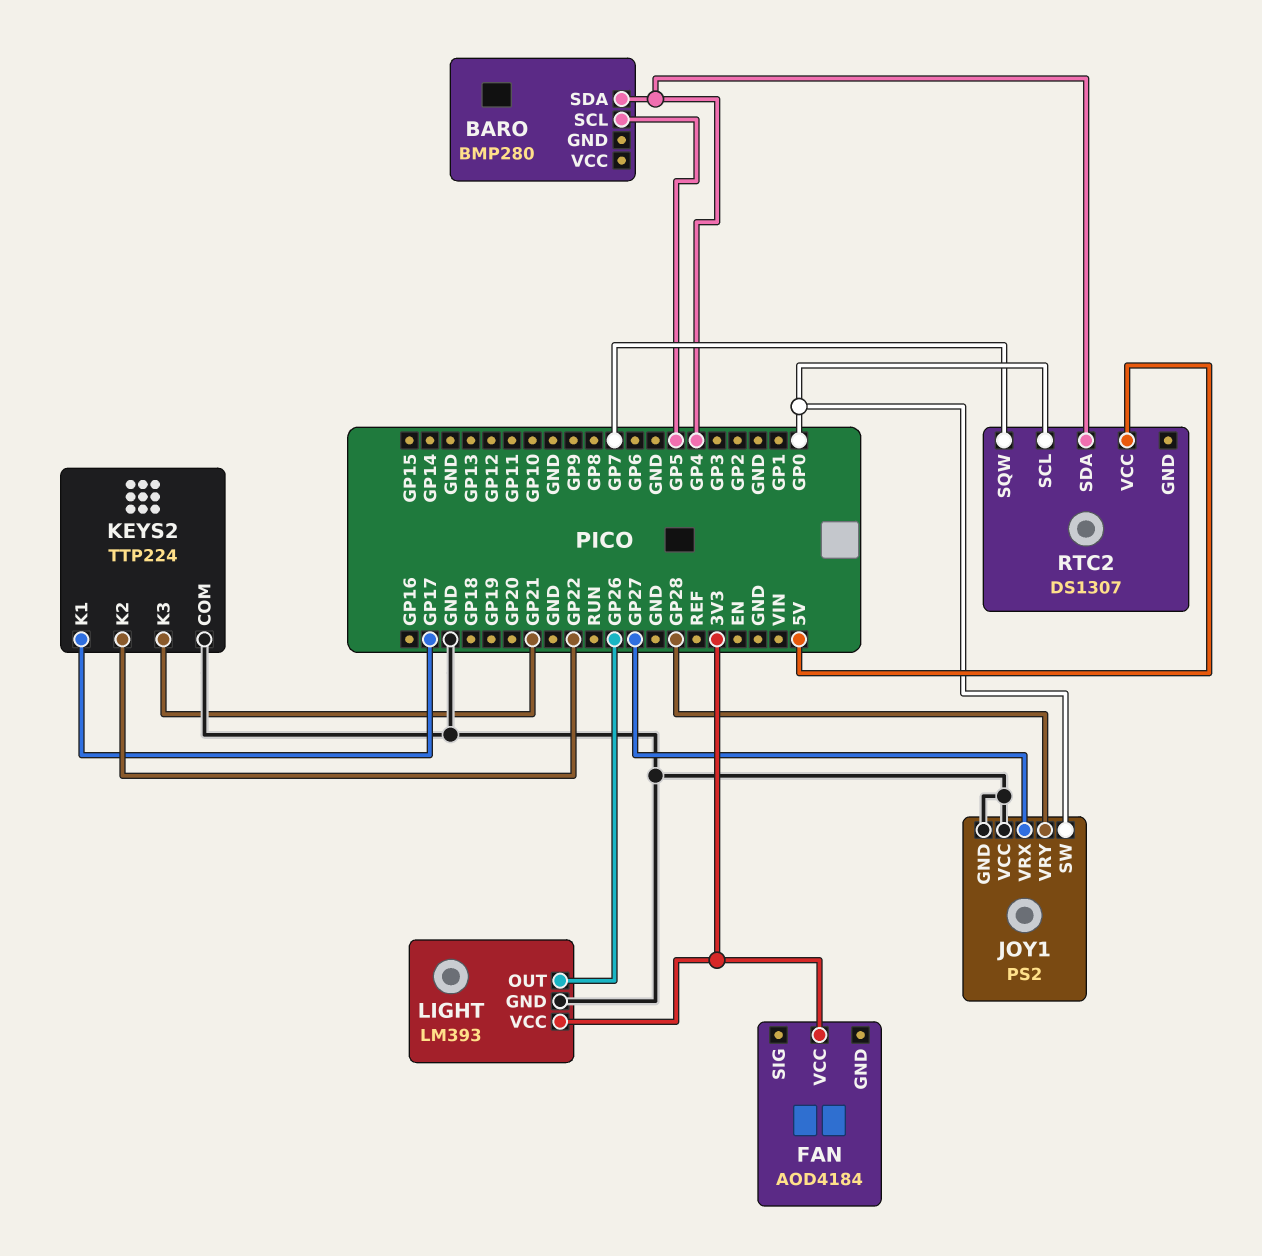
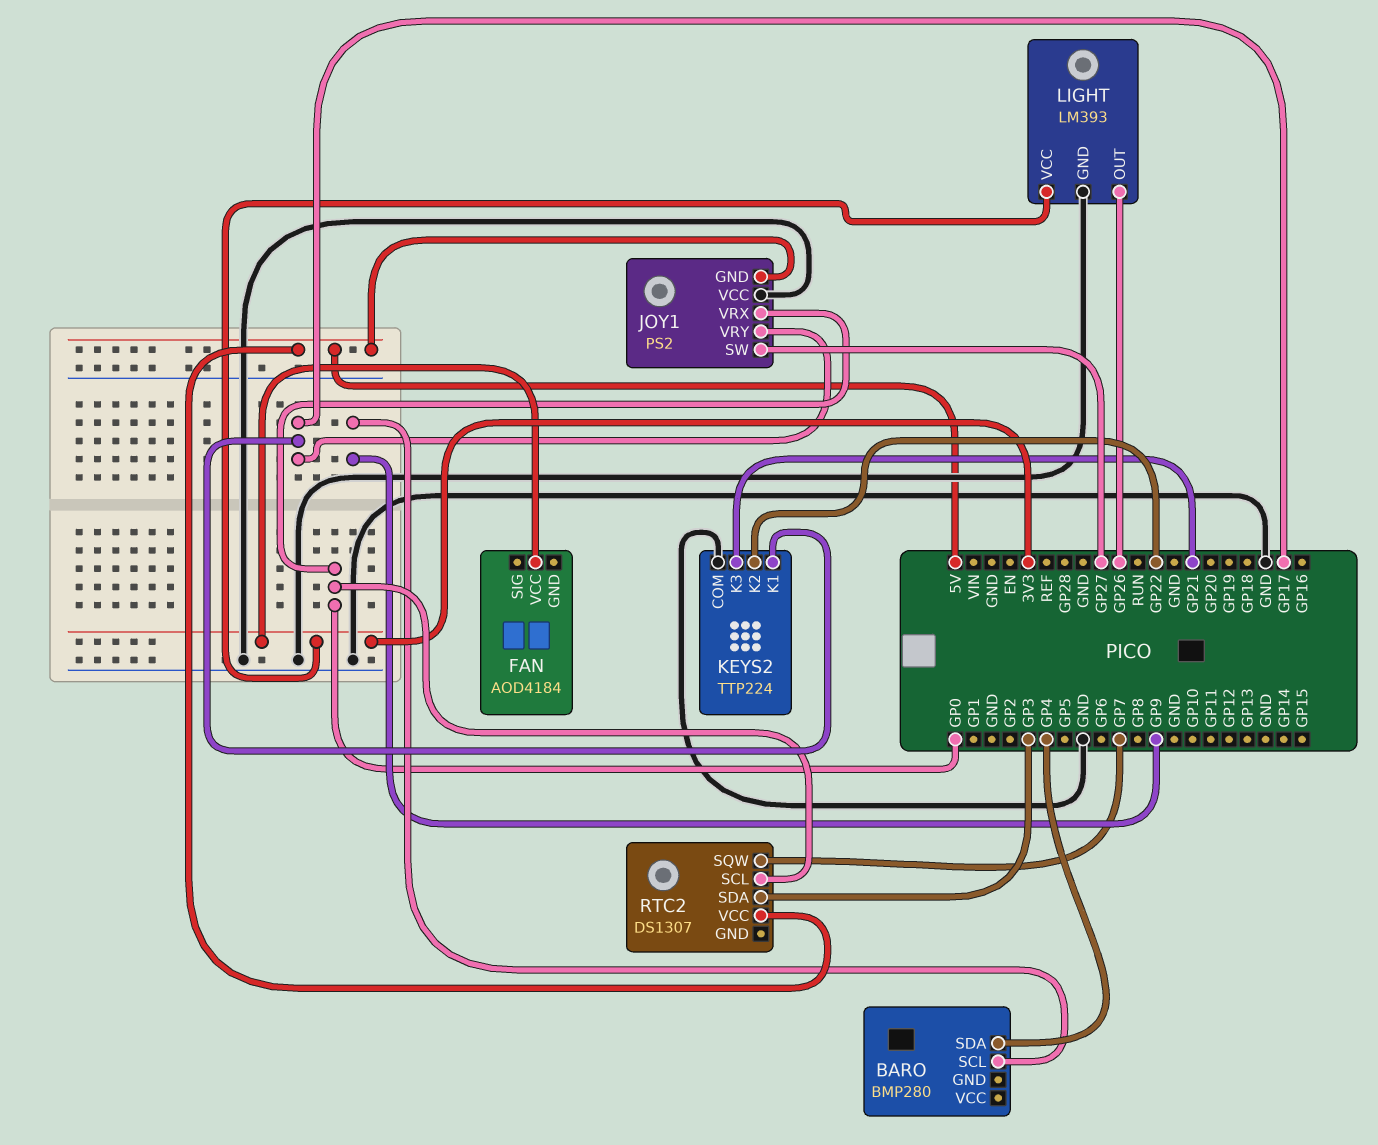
BARO pin SCL: GP5 -> GP9
JOY1 pin GND: GND -> 5V
JOY1 pin SW: GP0 -> GP27
JOY1 pin VRX: GP27 -> GP0
JOY1 pin VRY: GP28 -> GP17
RTC2 pin SDA: GP4 -> GP3

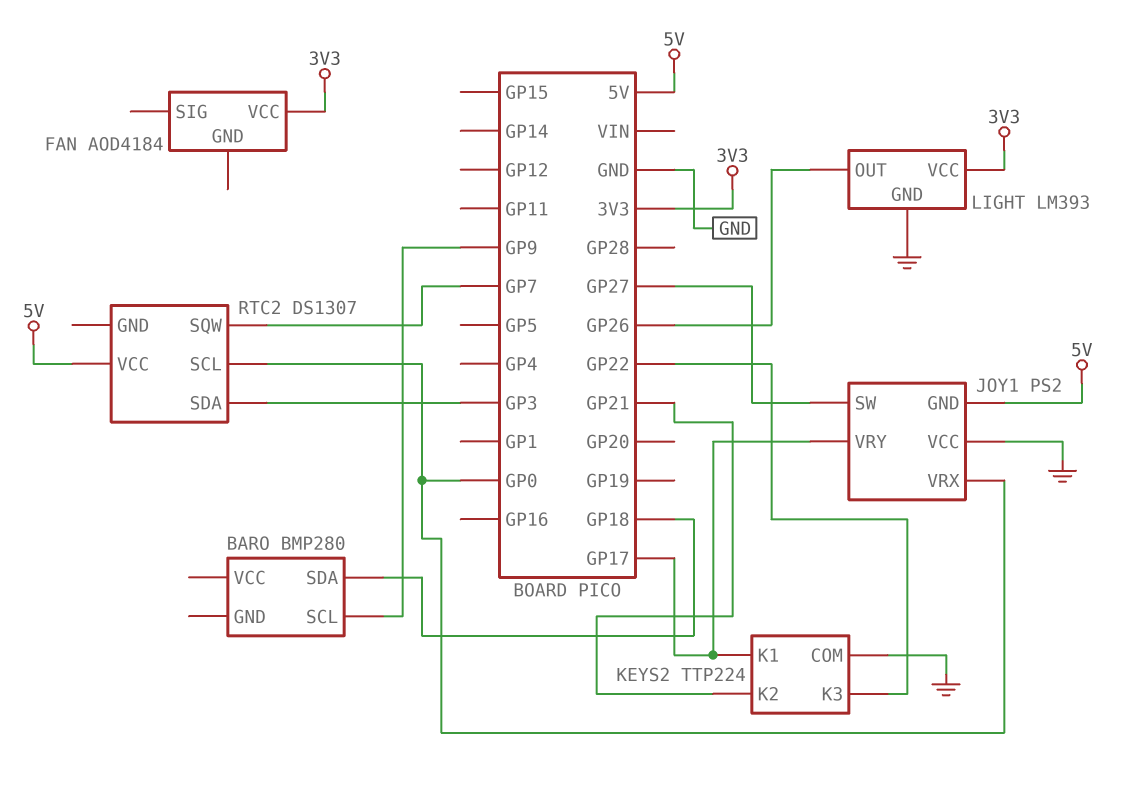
BARO pin SDA: GP4 -> GP18
KEYS2 pin K2: GP22 -> GP21
KEYS2 pin K3: GP21 -> GP22

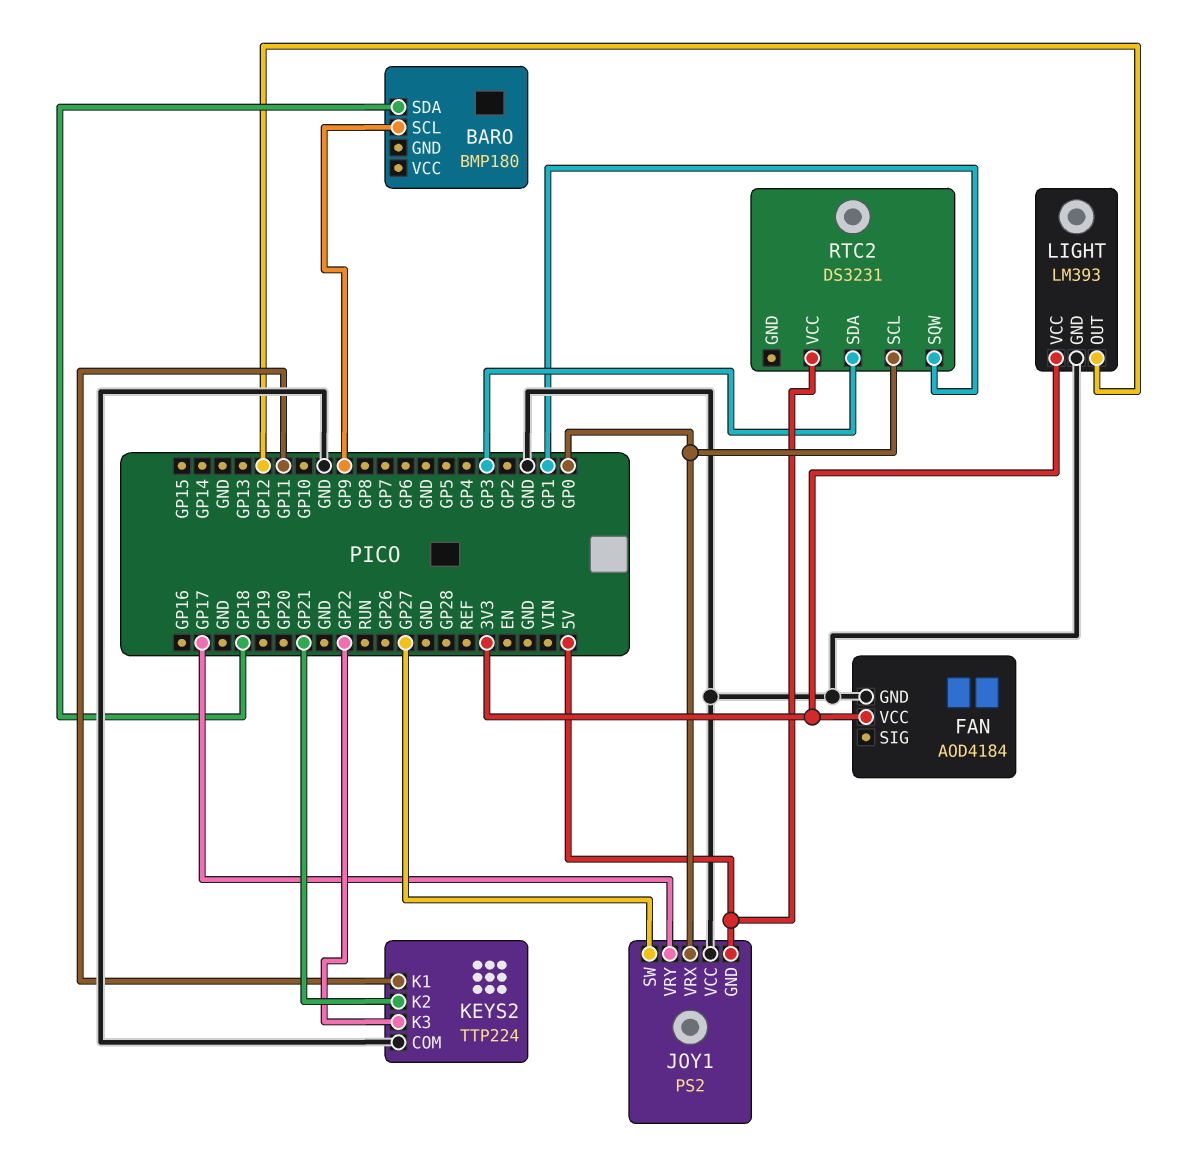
BARO: BMP280 -> BMP180
FAN pin GND: none -> GND
KEYS2 pin K1: GP17 -> GP11
LIGHT pin OUT: GP26 -> GP12
RTC2: DS1307 -> DS3231
RTC2 pin SQW: GP7 -> GP1

